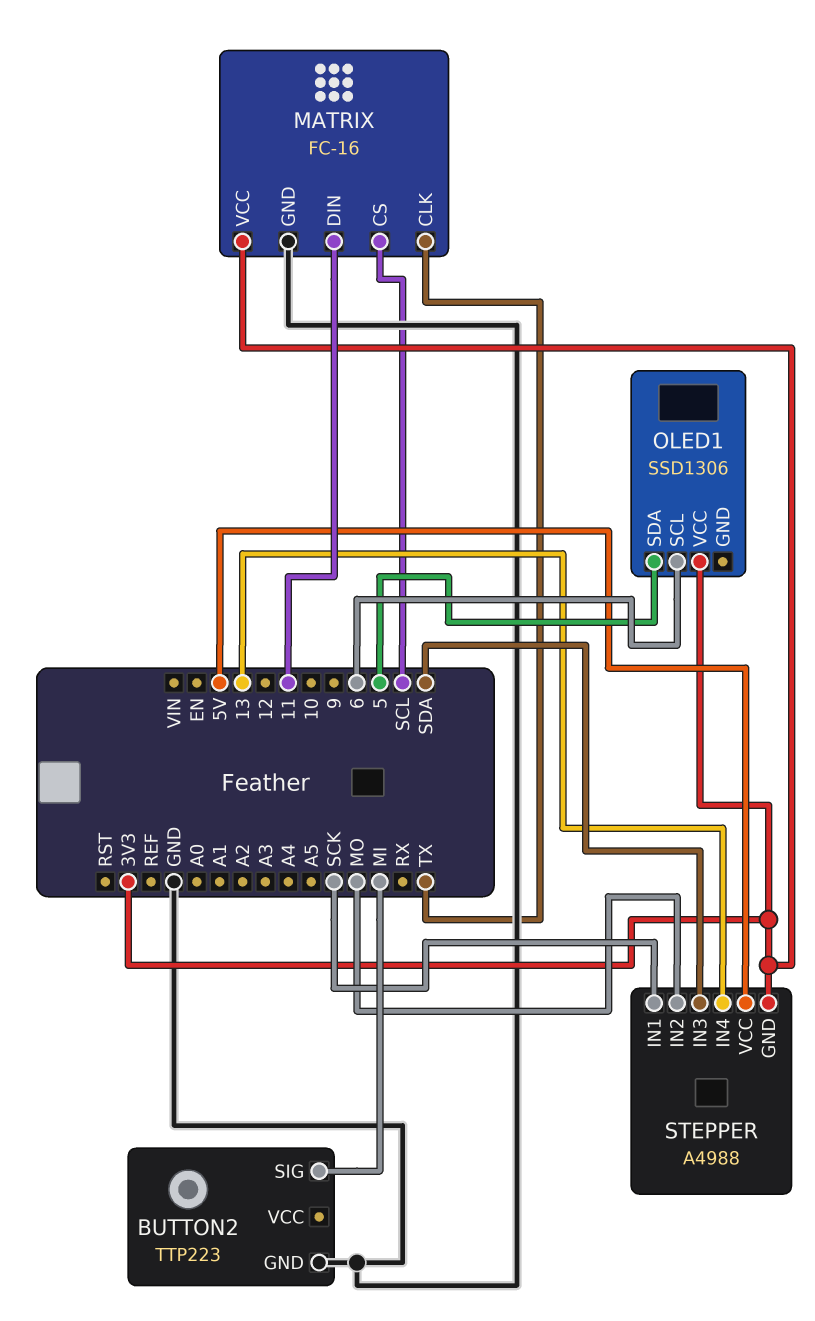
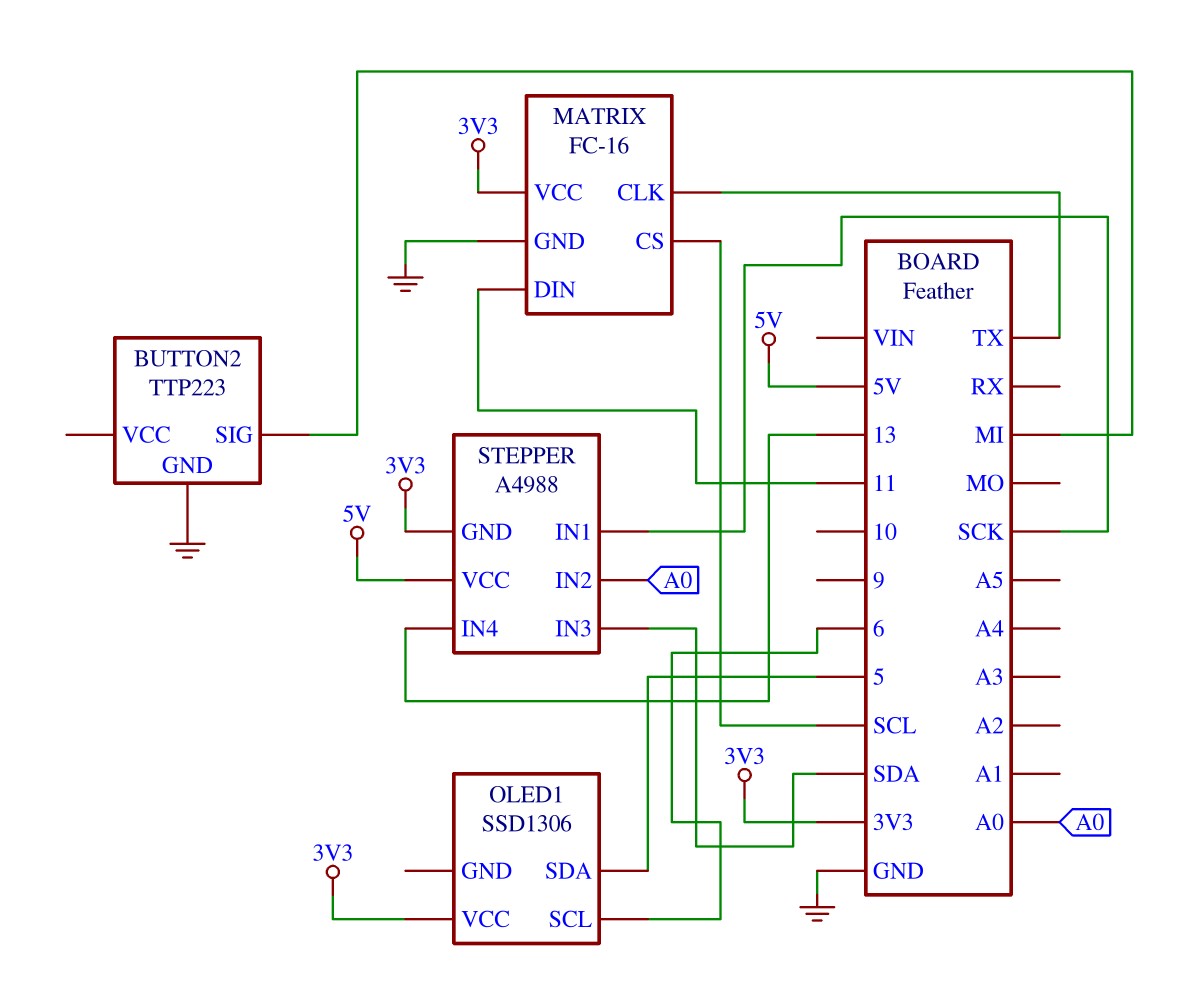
STEPPER pin IN2: MO -> A0

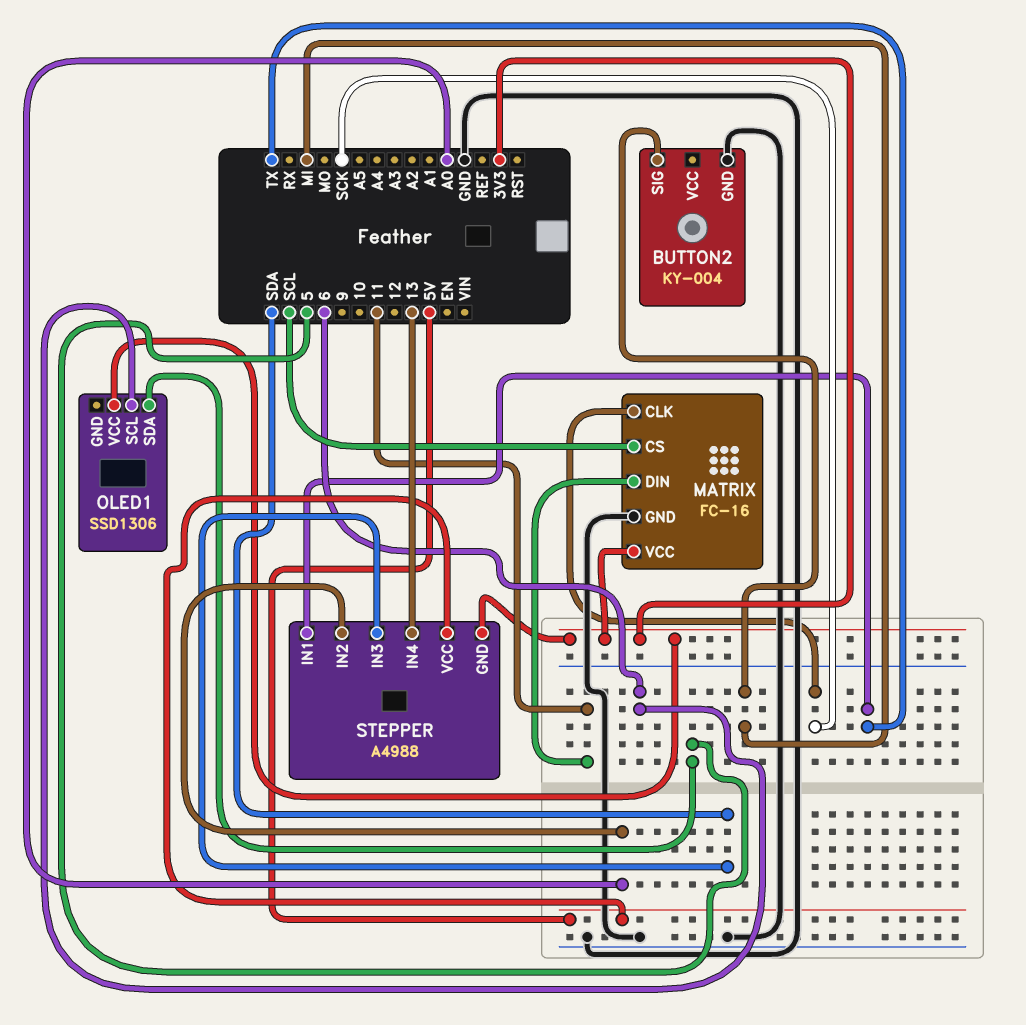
BUTTON2: TTP223 -> KY-004
MATRIX pin CLK: TX -> SCK
STEPPER pin IN1: SCK -> TX

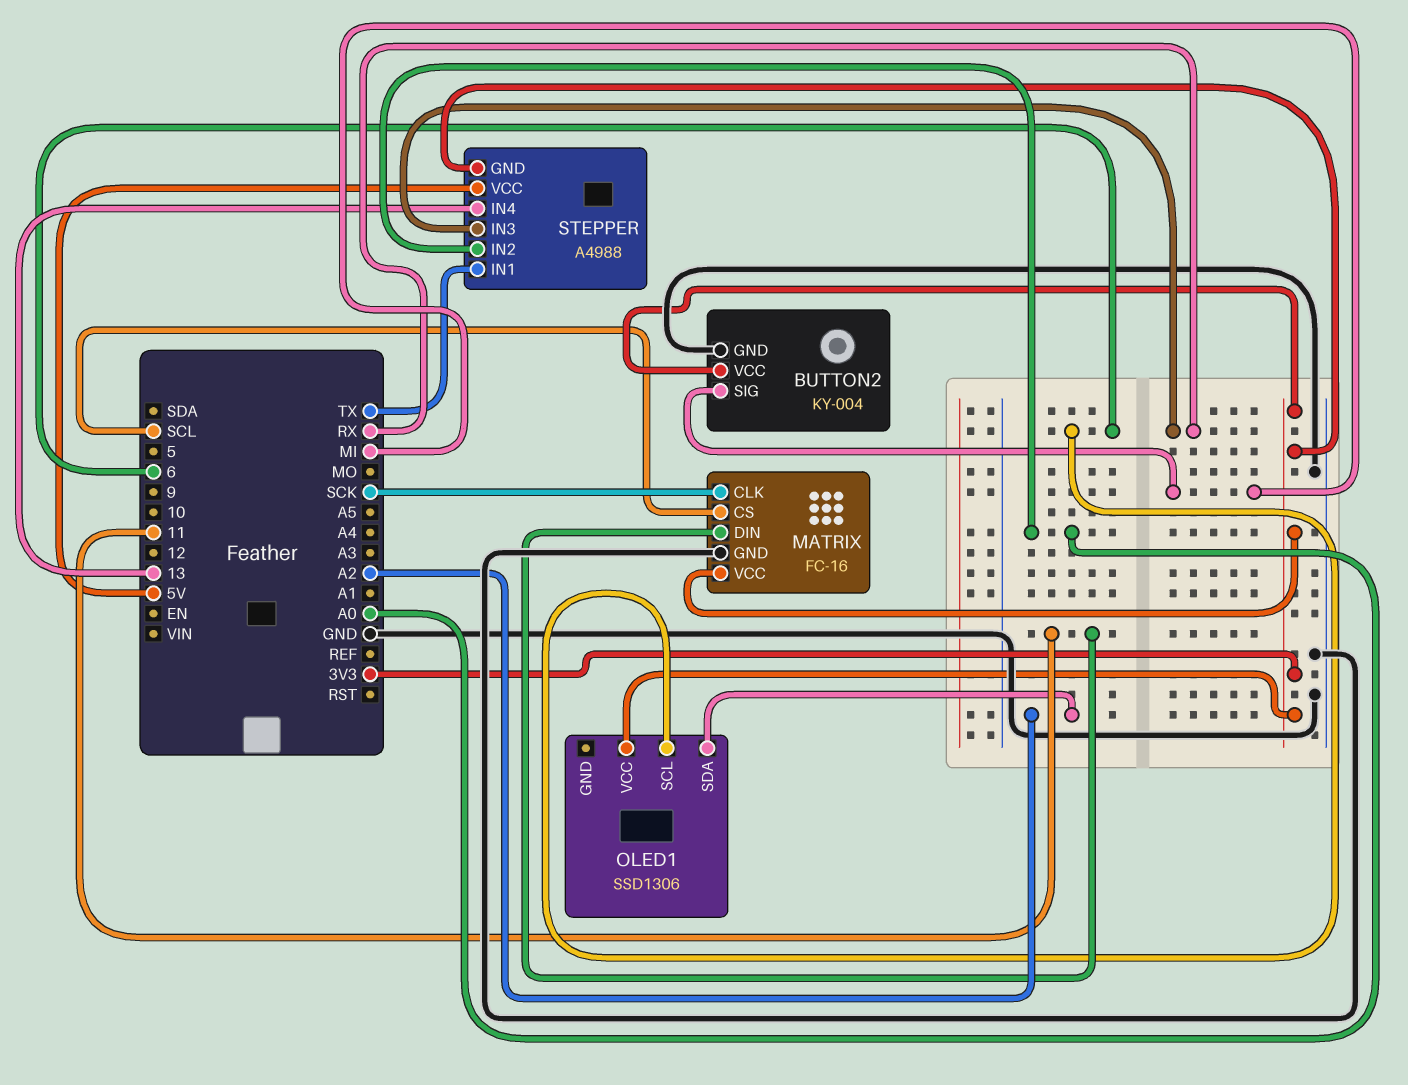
BUTTON2 pin VCC: none -> 3V3
OLED1 pin SDA: 5 -> A2
STEPPER pin IN3: SDA -> RX

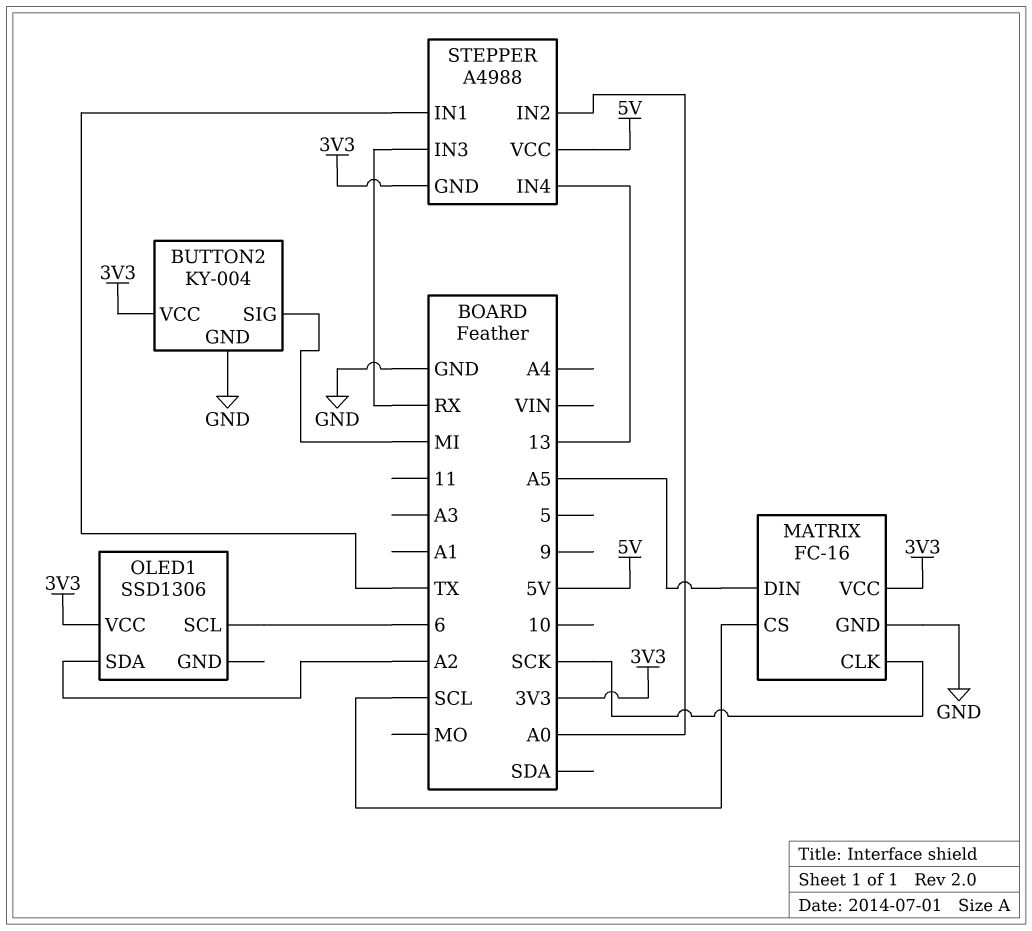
MATRIX pin DIN: 11 -> A5

